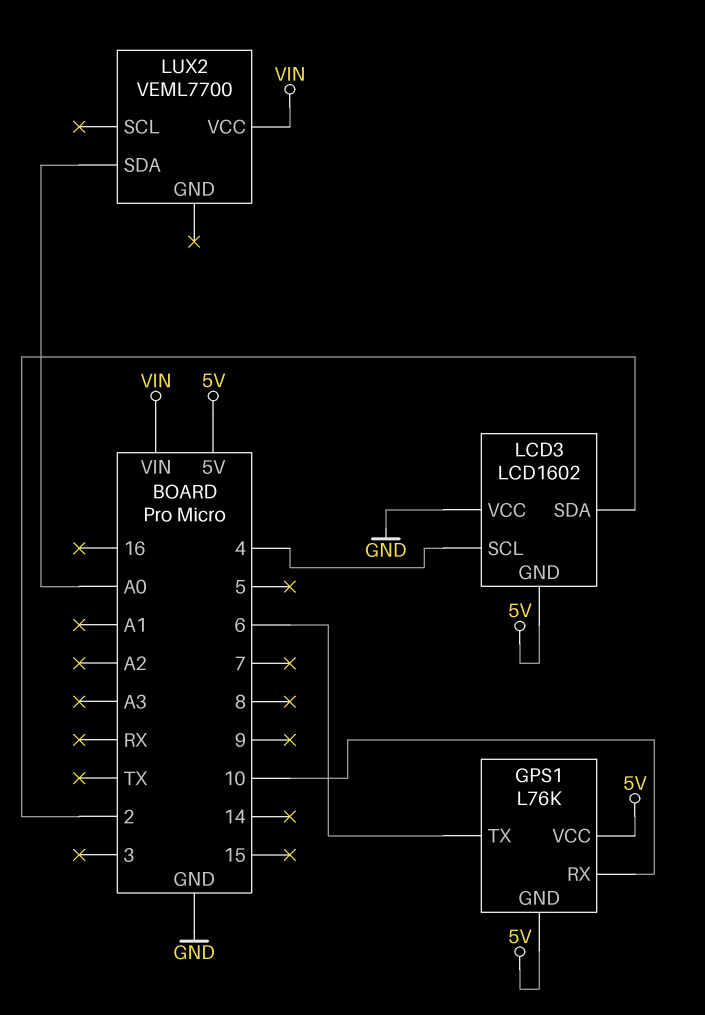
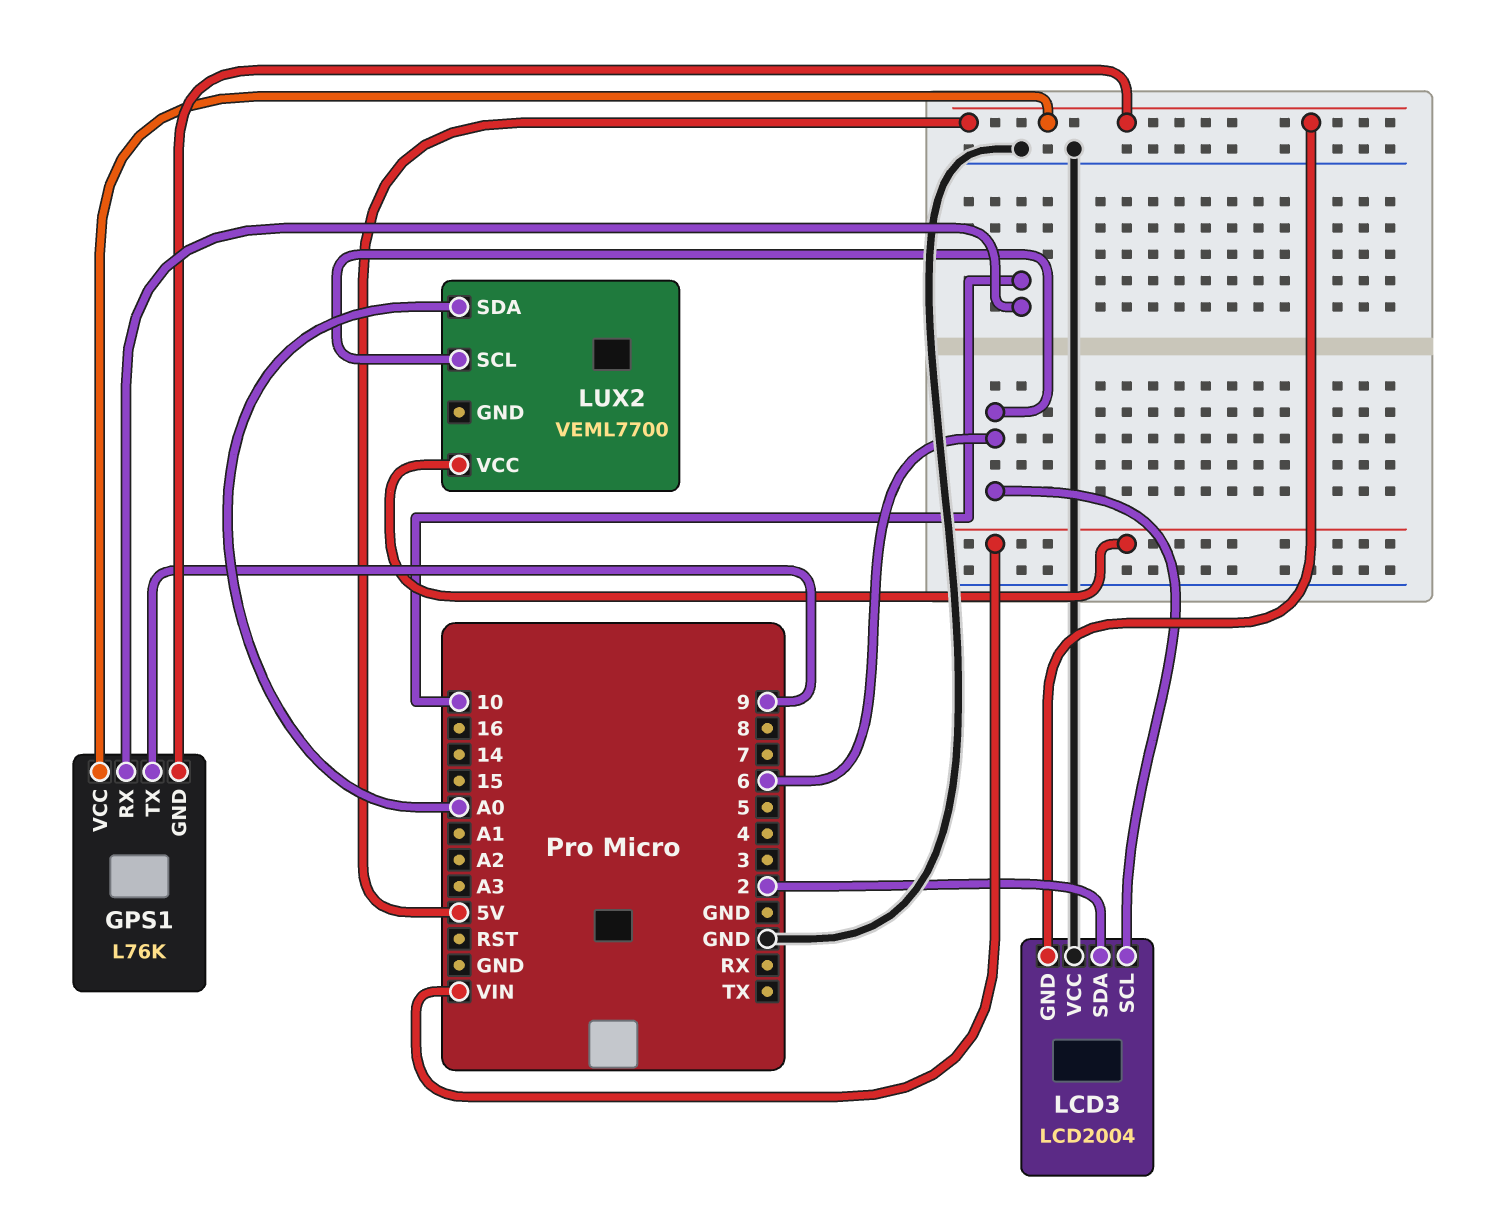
GPS1 pin TX: 6 -> 9
LCD3: LCD1602 -> LCD2004
LCD3 pin SCL: 4 -> 6
LUX2 pin SCL: none -> 6

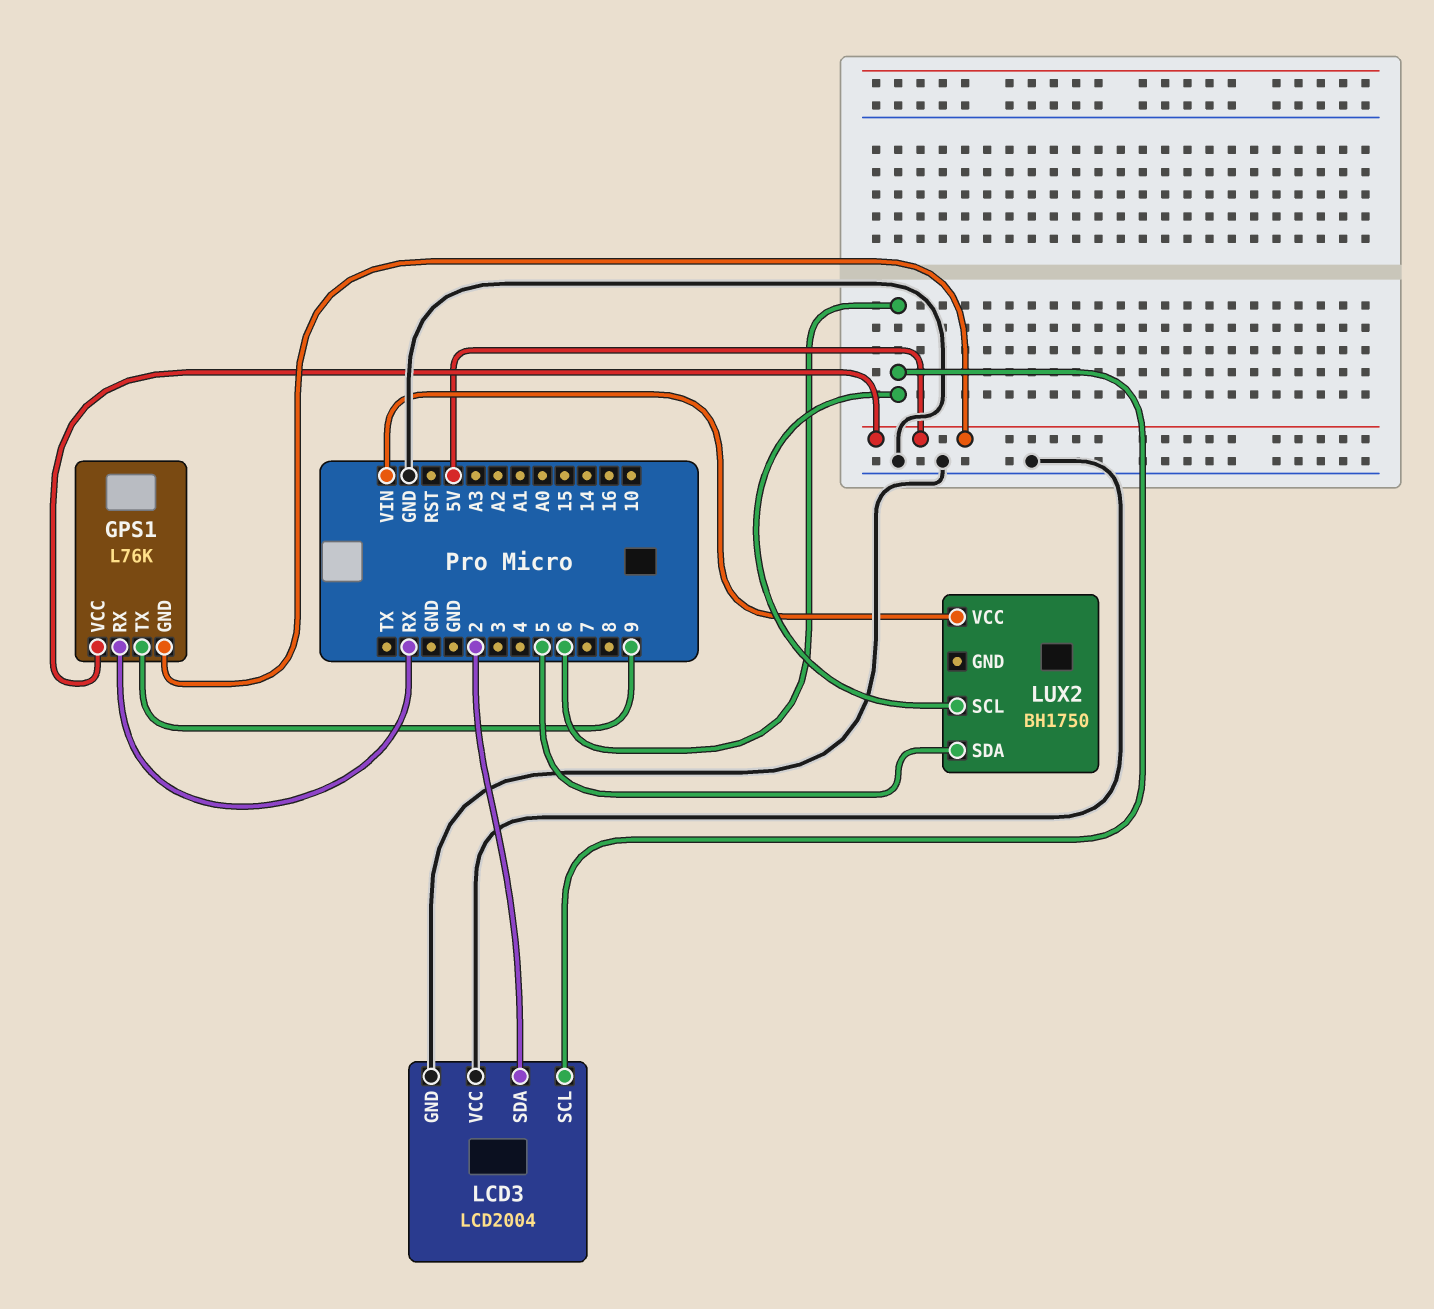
GPS1 pin RX: 10 -> RX
LCD3 pin GND: 5V -> GND
LUX2: VEML7700 -> BH1750
LUX2 pin SDA: A0 -> 5

